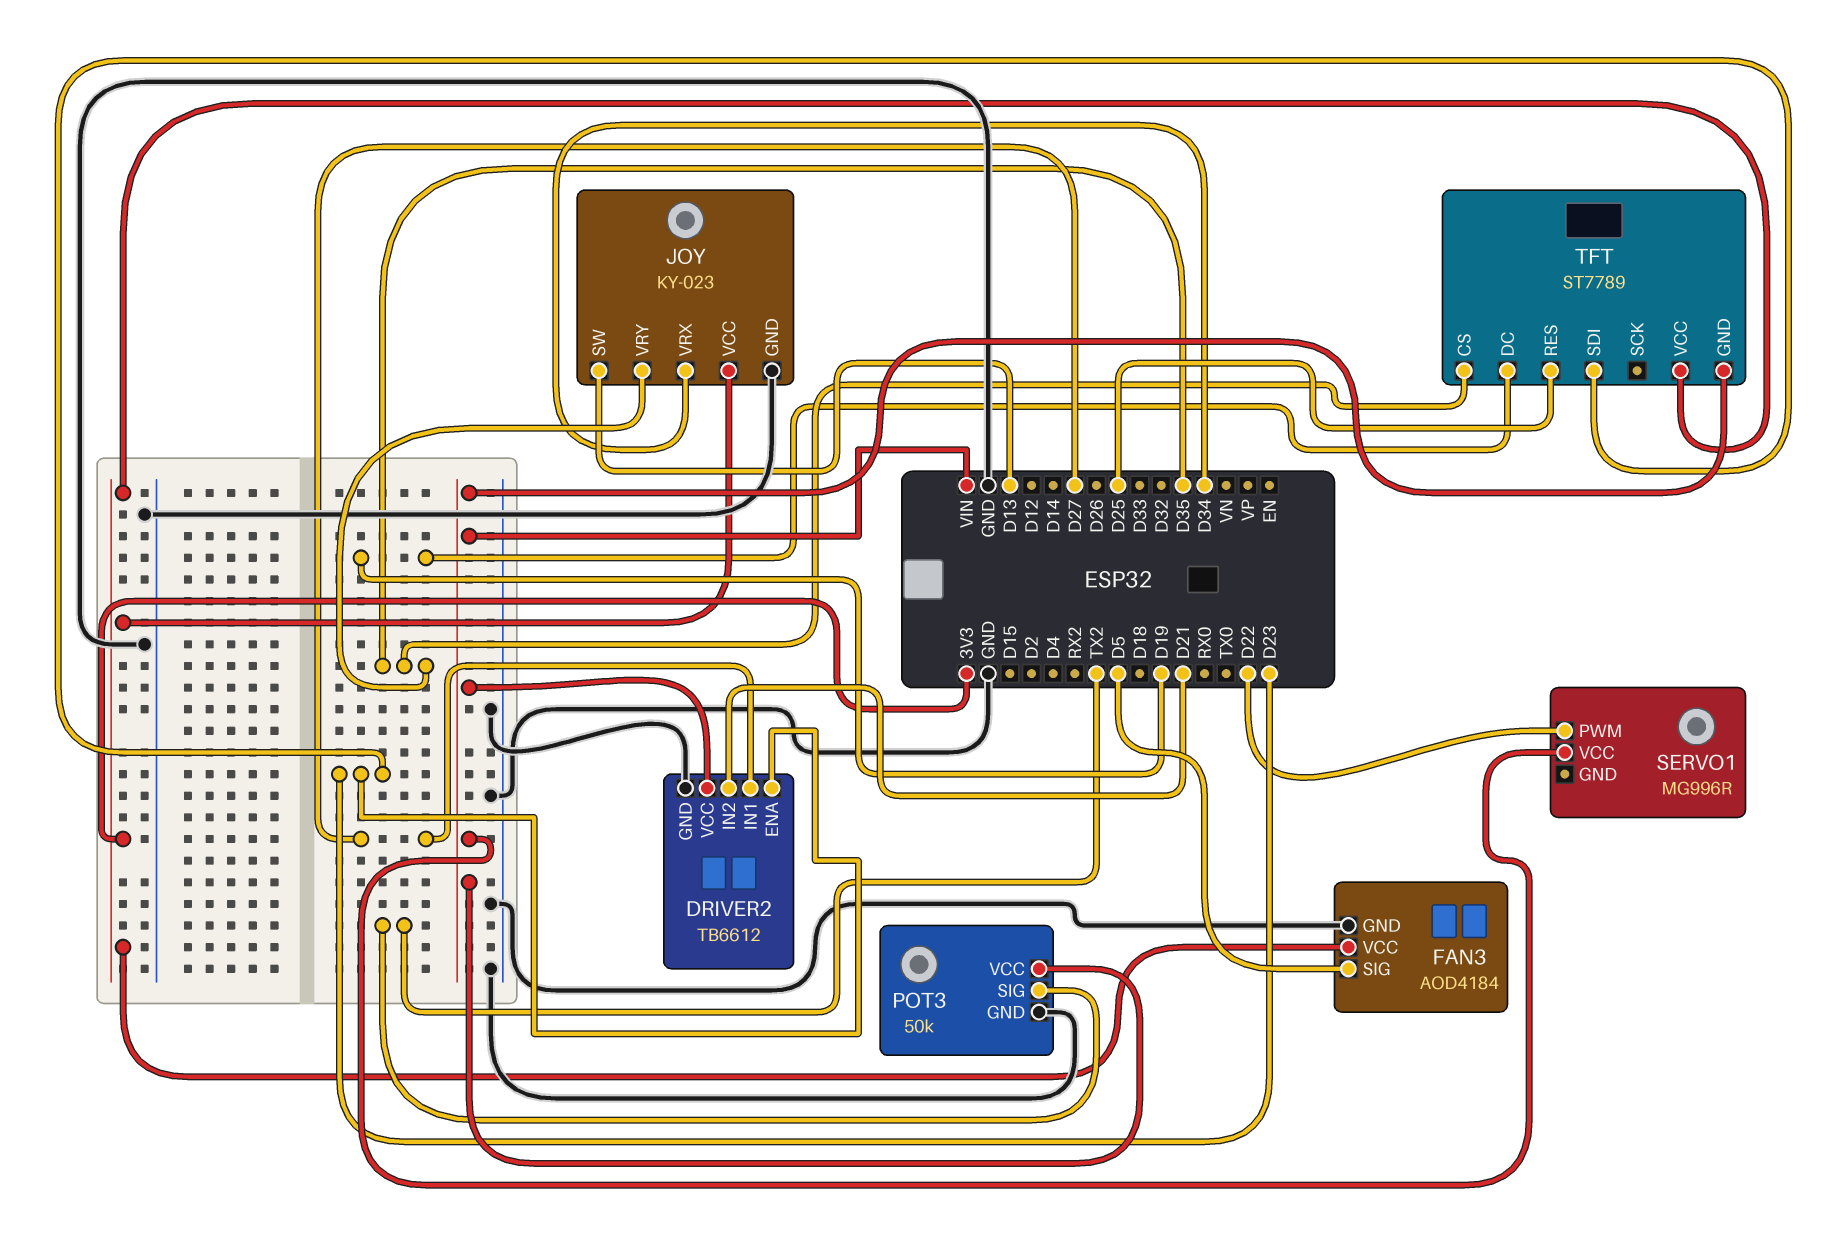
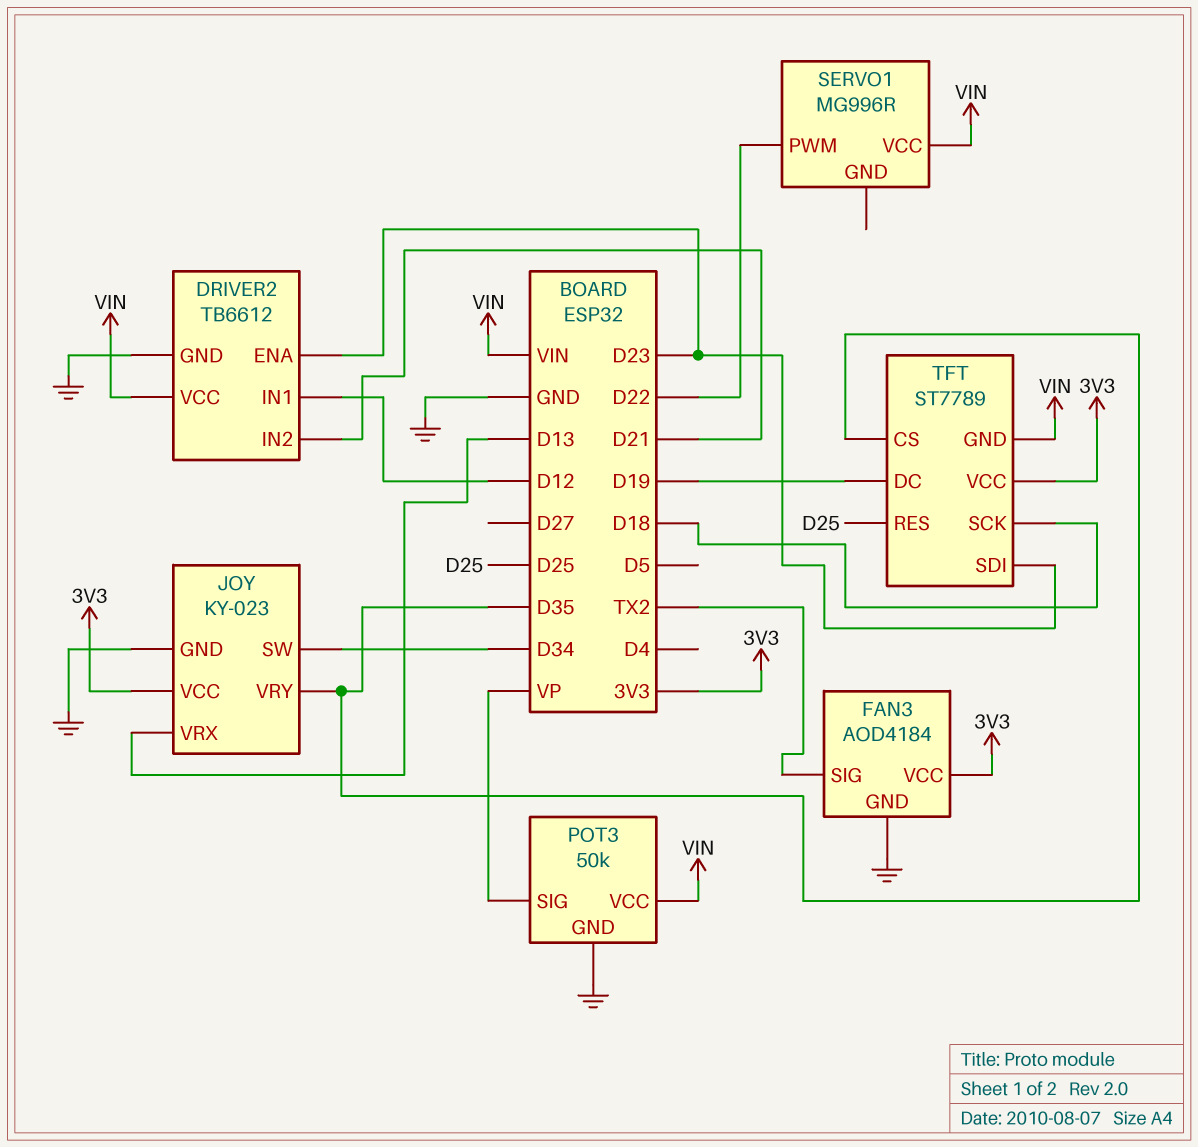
DRIVER2 pin IN1: D27 -> D12
FAN3 pin SIG: D5 -> TX2
JOY pin SW: D13 -> D34
JOY pin VRX: D34 -> D13
POT3 pin SIG: TX2 -> VP
TFT pin SCK: none -> D18

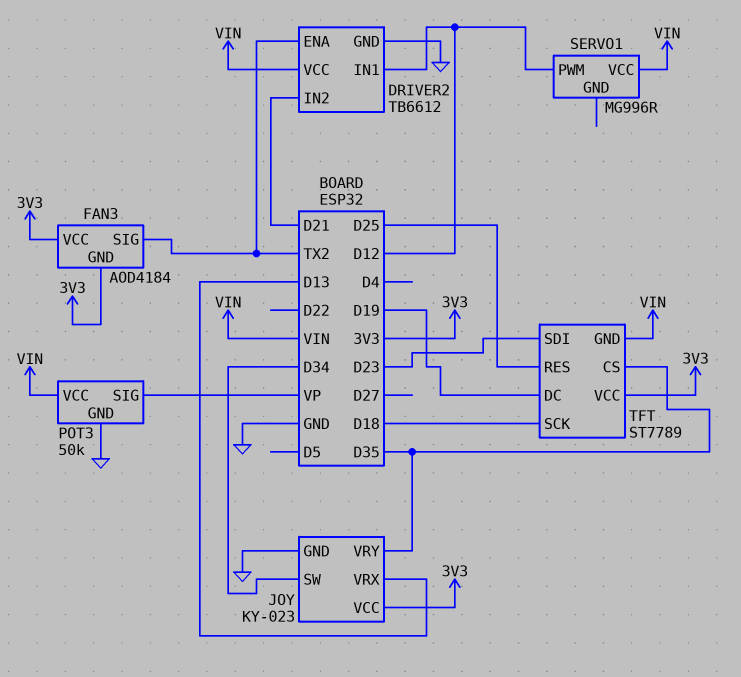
DRIVER2 pin ENA: D23 -> TX2
FAN3 pin GND: GND -> 3V3
SERVO1 pin PWM: D22 -> D12

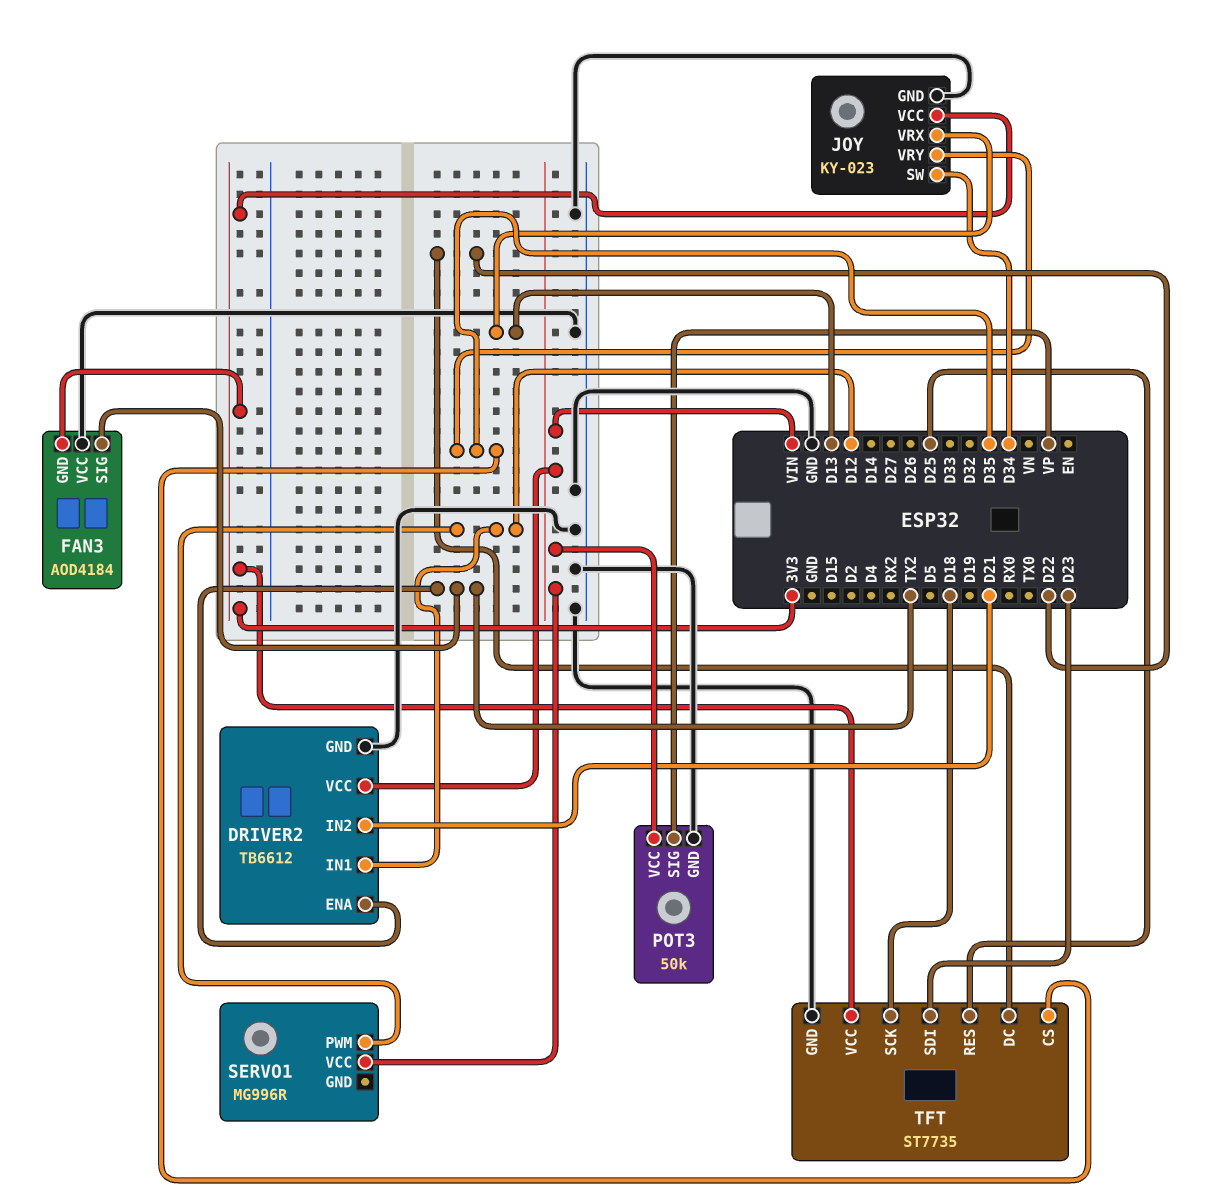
FAN3 pin VCC: 3V3 -> GND
TFT: ST7789 -> ST7735
TFT pin DC: D19 -> D22
TFT pin GND: VIN -> GND

